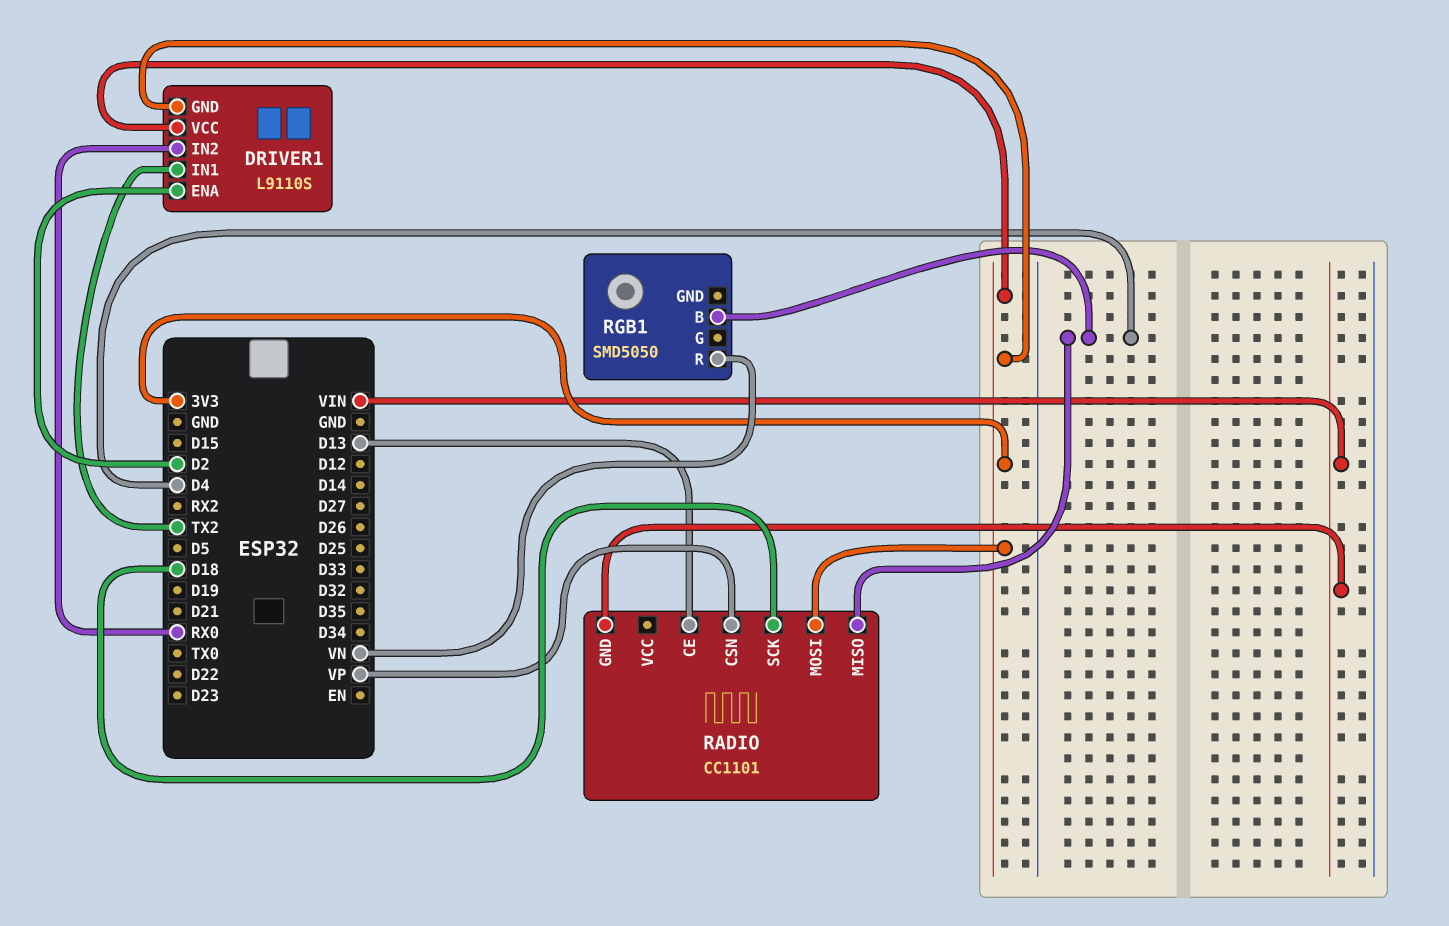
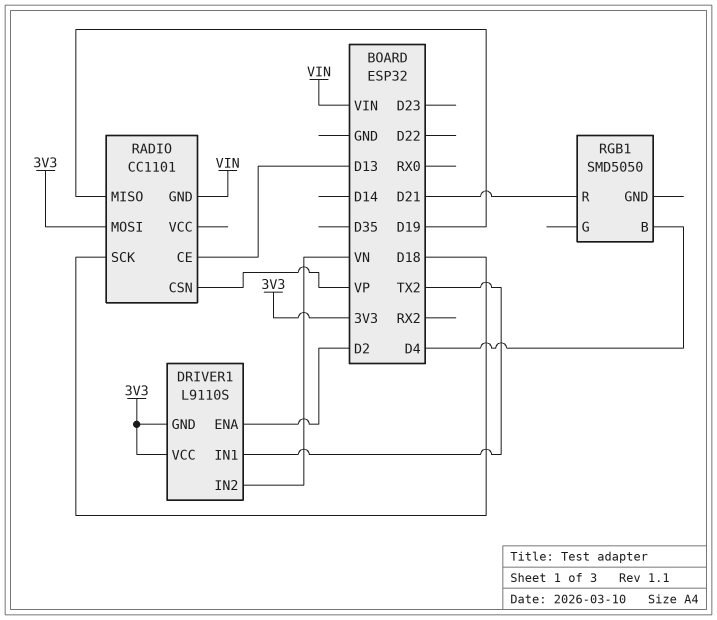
DRIVER1 pin IN2: RX0 -> VN
RADIO pin MISO: D4 -> D19
RGB1 pin R: VN -> D21

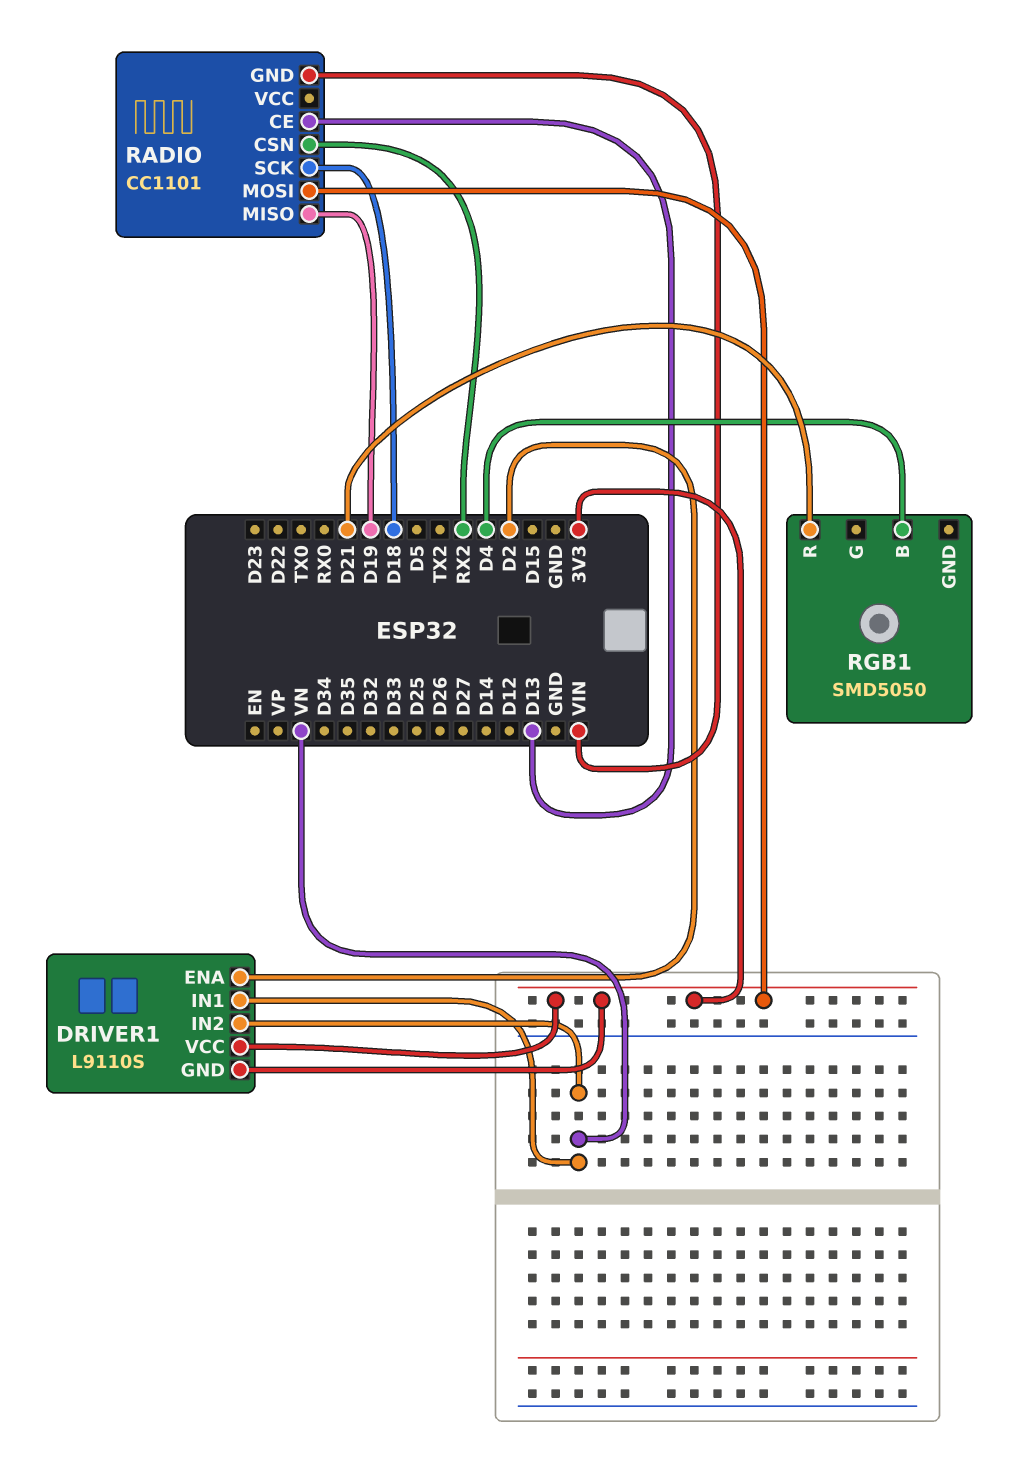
DRIVER1 pin IN1: TX2 -> VN
RADIO pin CSN: VP -> RX2

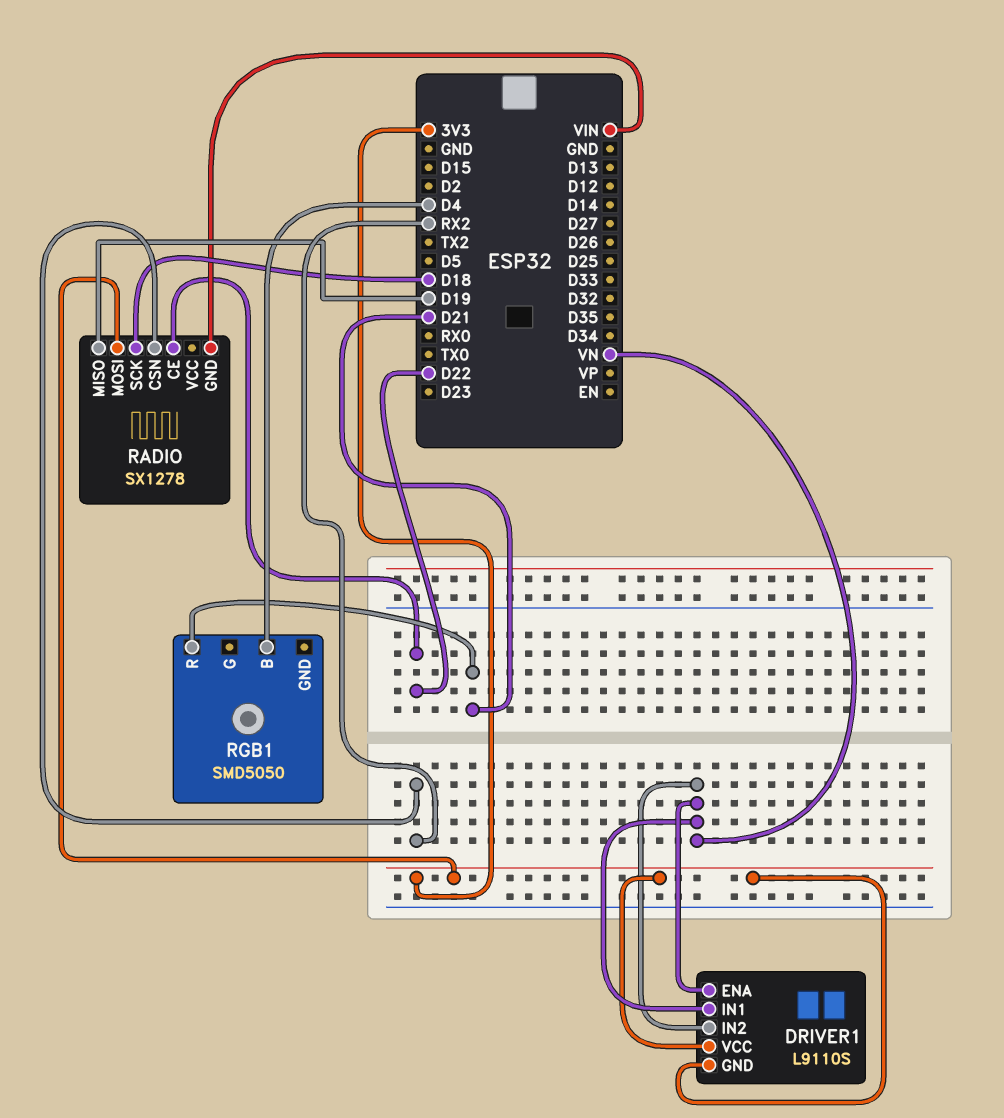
DRIVER1 pin ENA: D2 -> VN
RADIO: CC1101 -> SX1278
RADIO pin CE: D13 -> D22

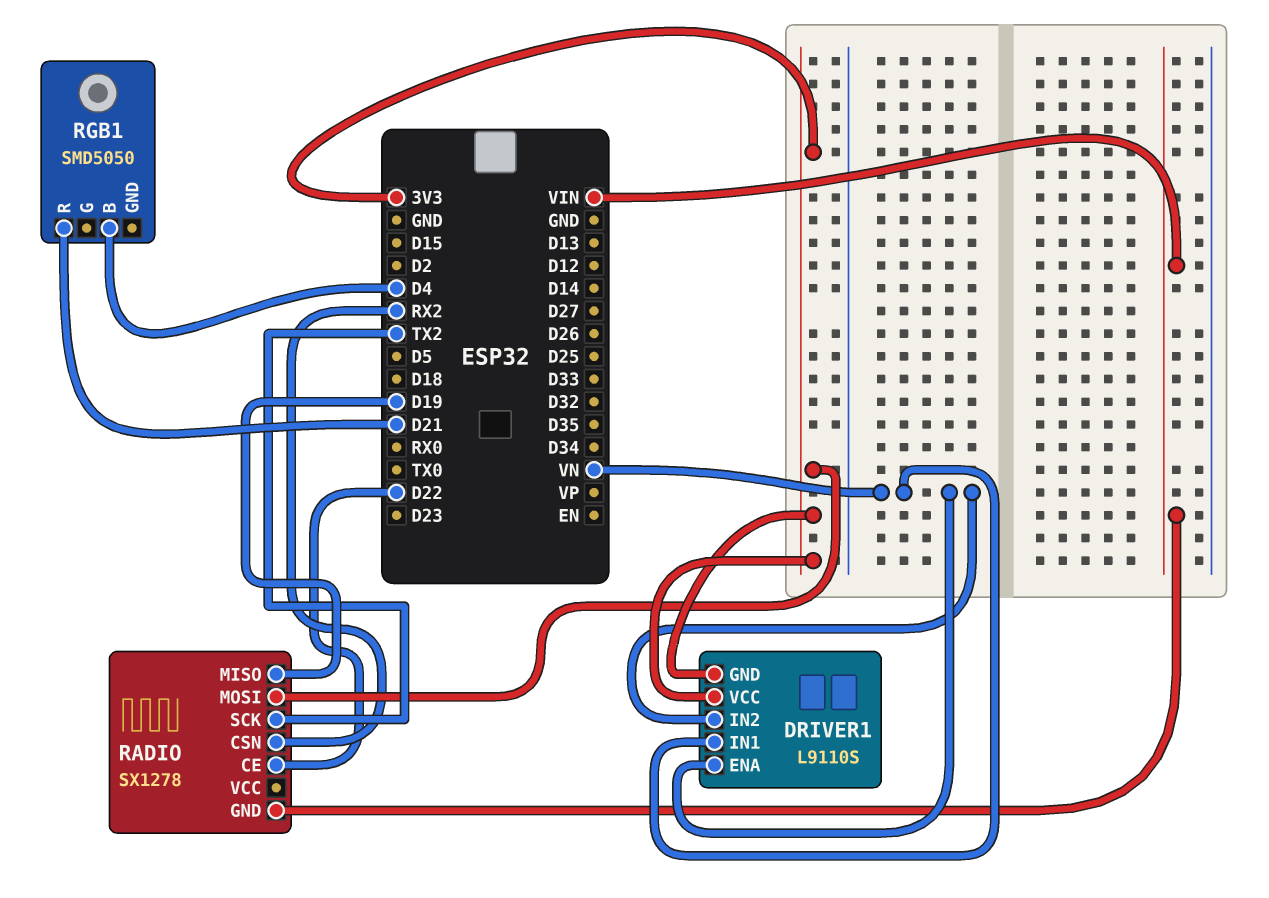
RADIO pin SCK: D18 -> TX2

